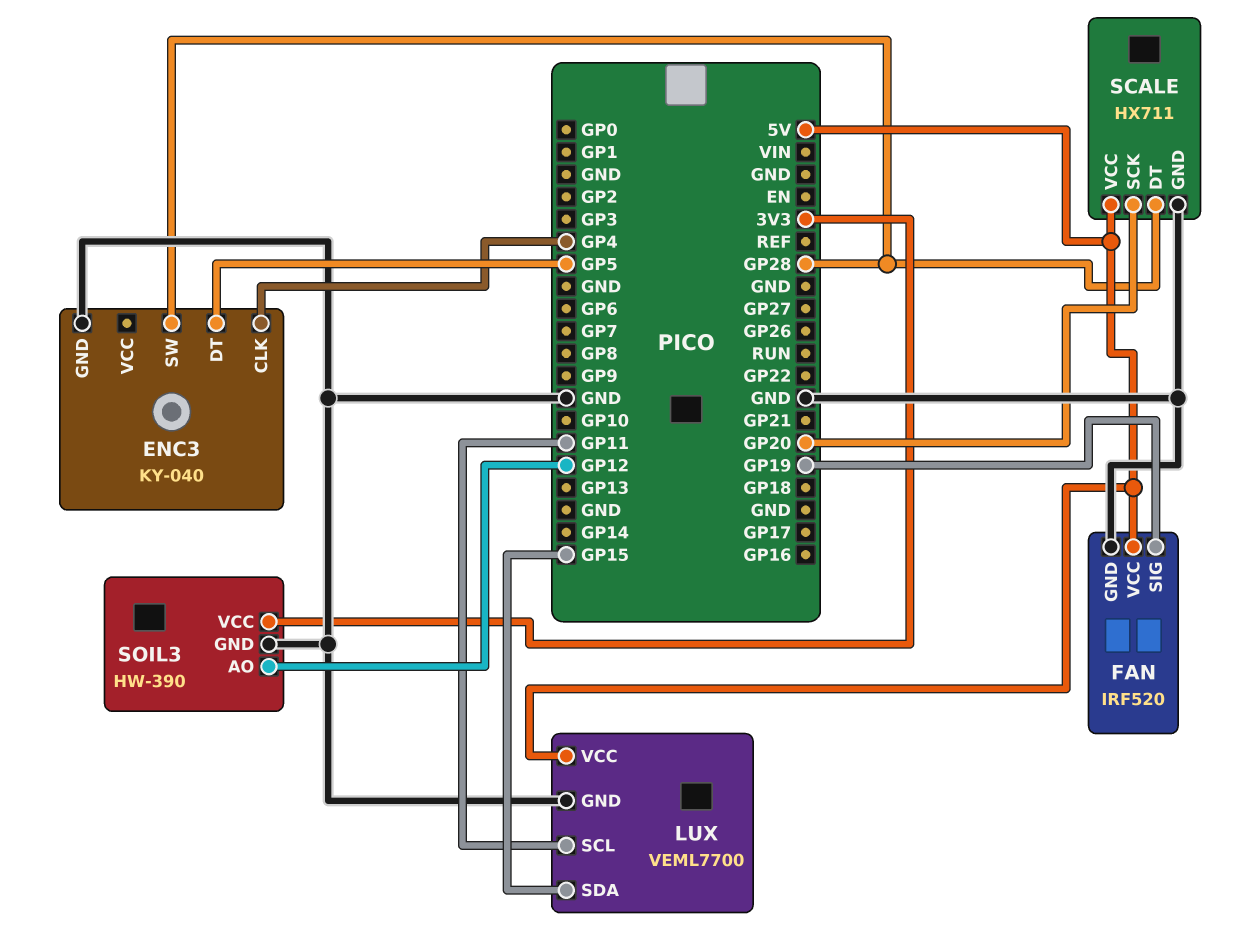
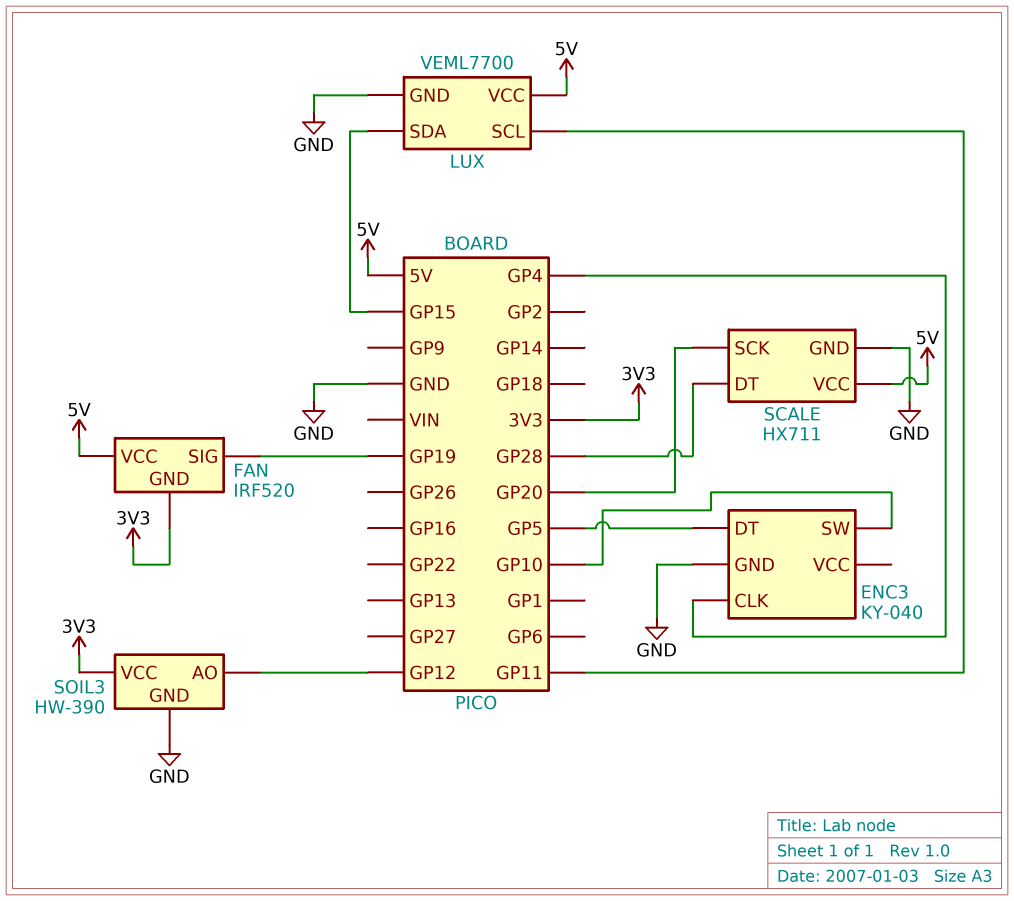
ENC3 pin SW: GP28 -> GP10
FAN pin GND: GND -> 3V3

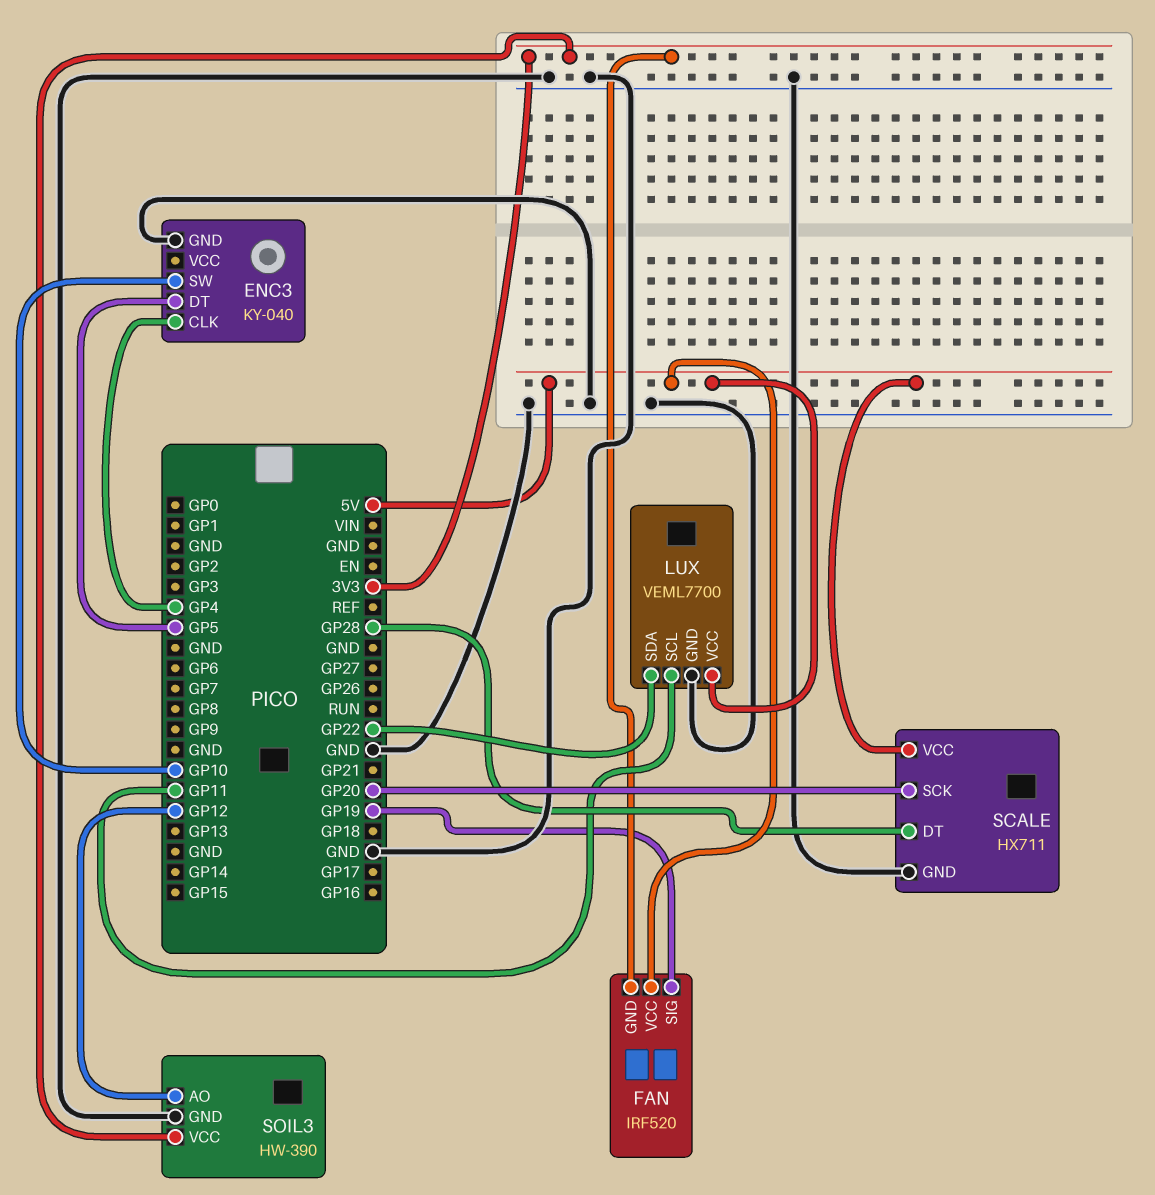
LUX pin SDA: GP15 -> GP22

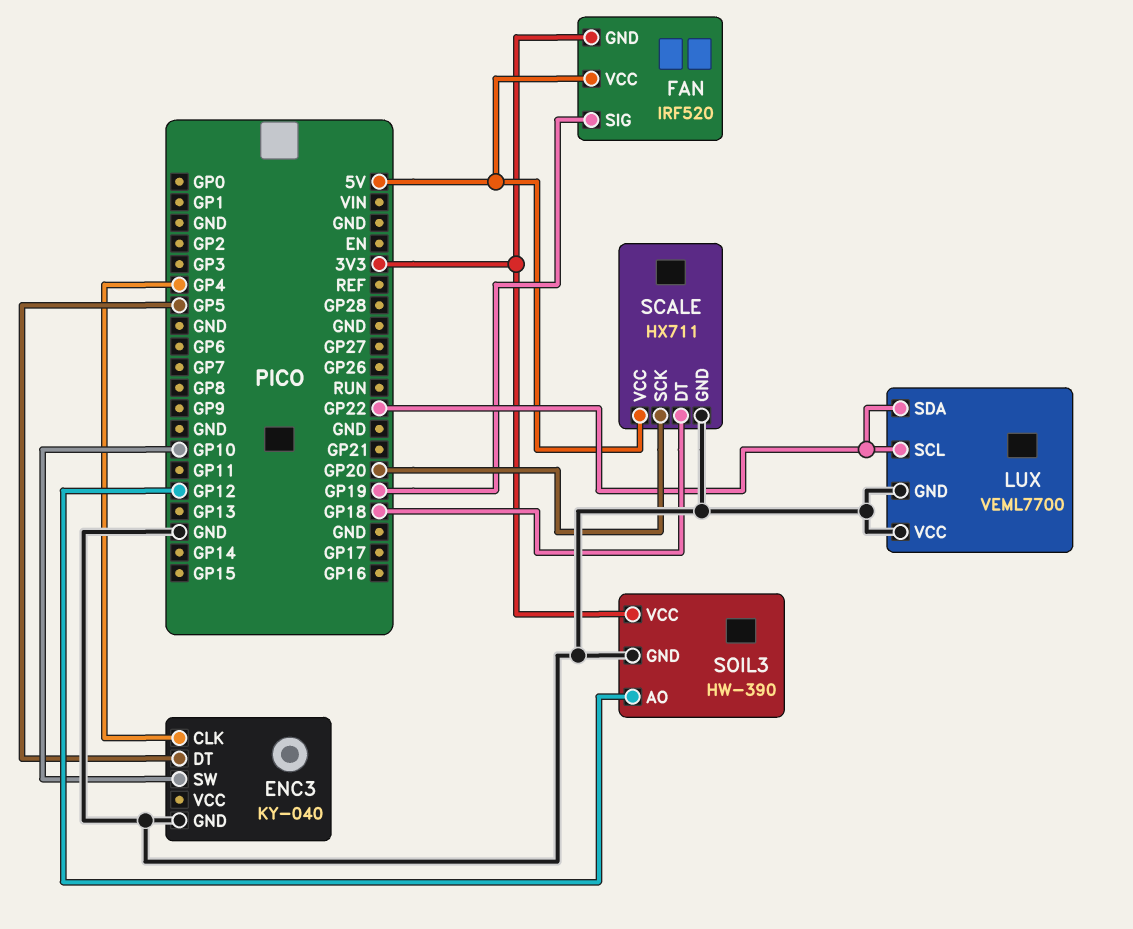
LUX pin SCL: GP11 -> GP22
LUX pin VCC: 5V -> GND
SCALE pin DT: GP28 -> GP18

